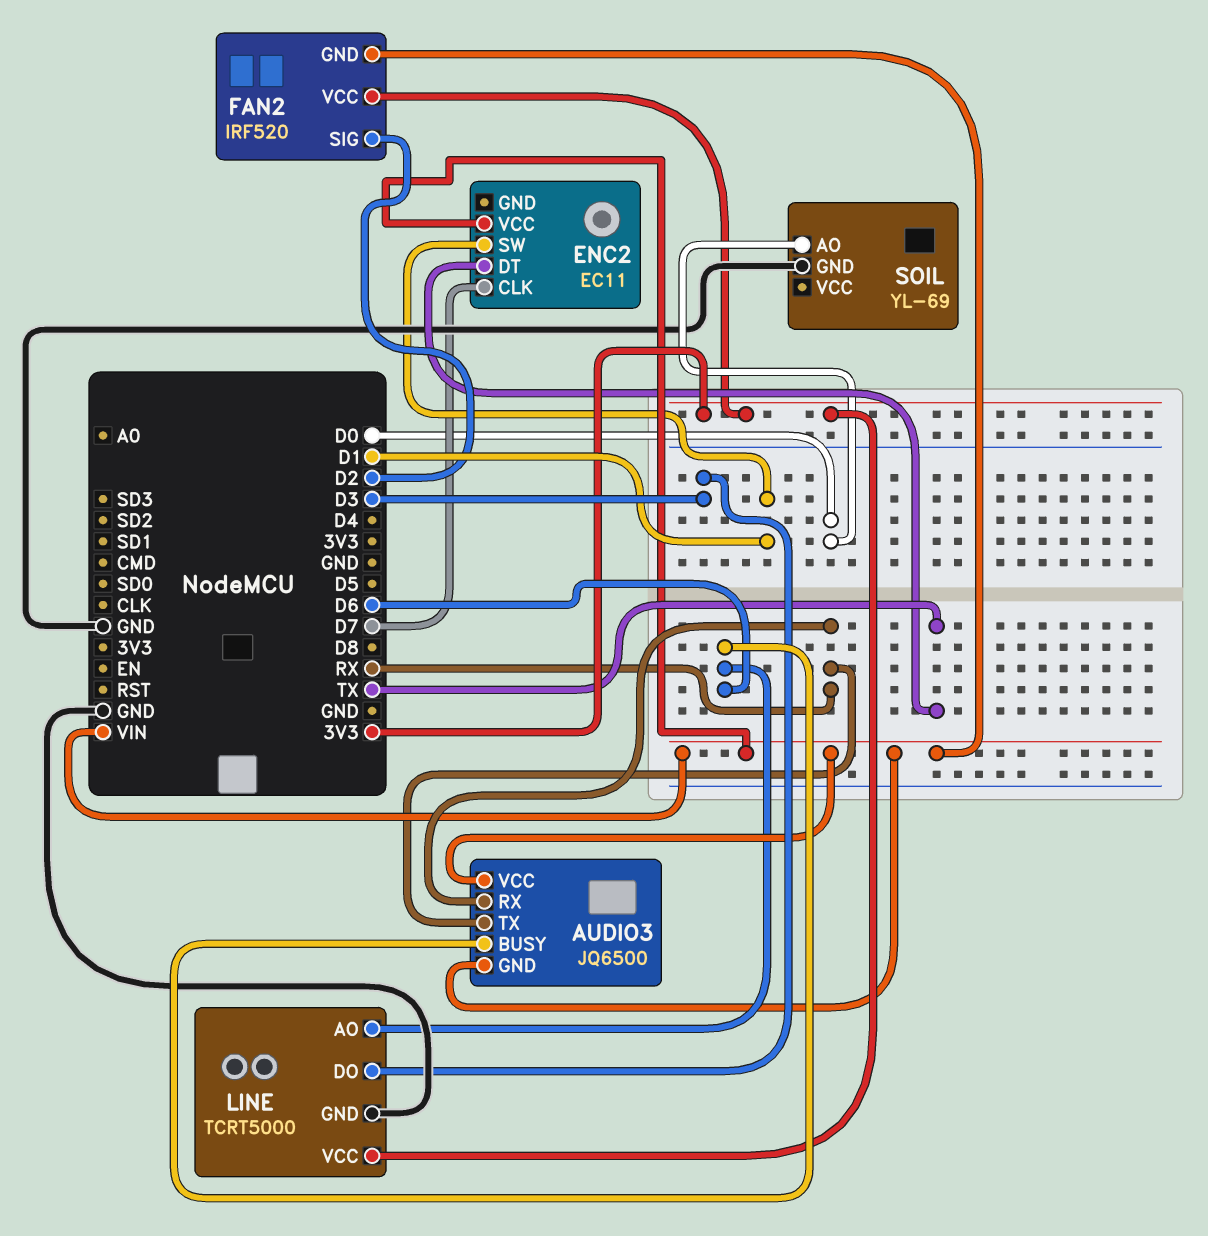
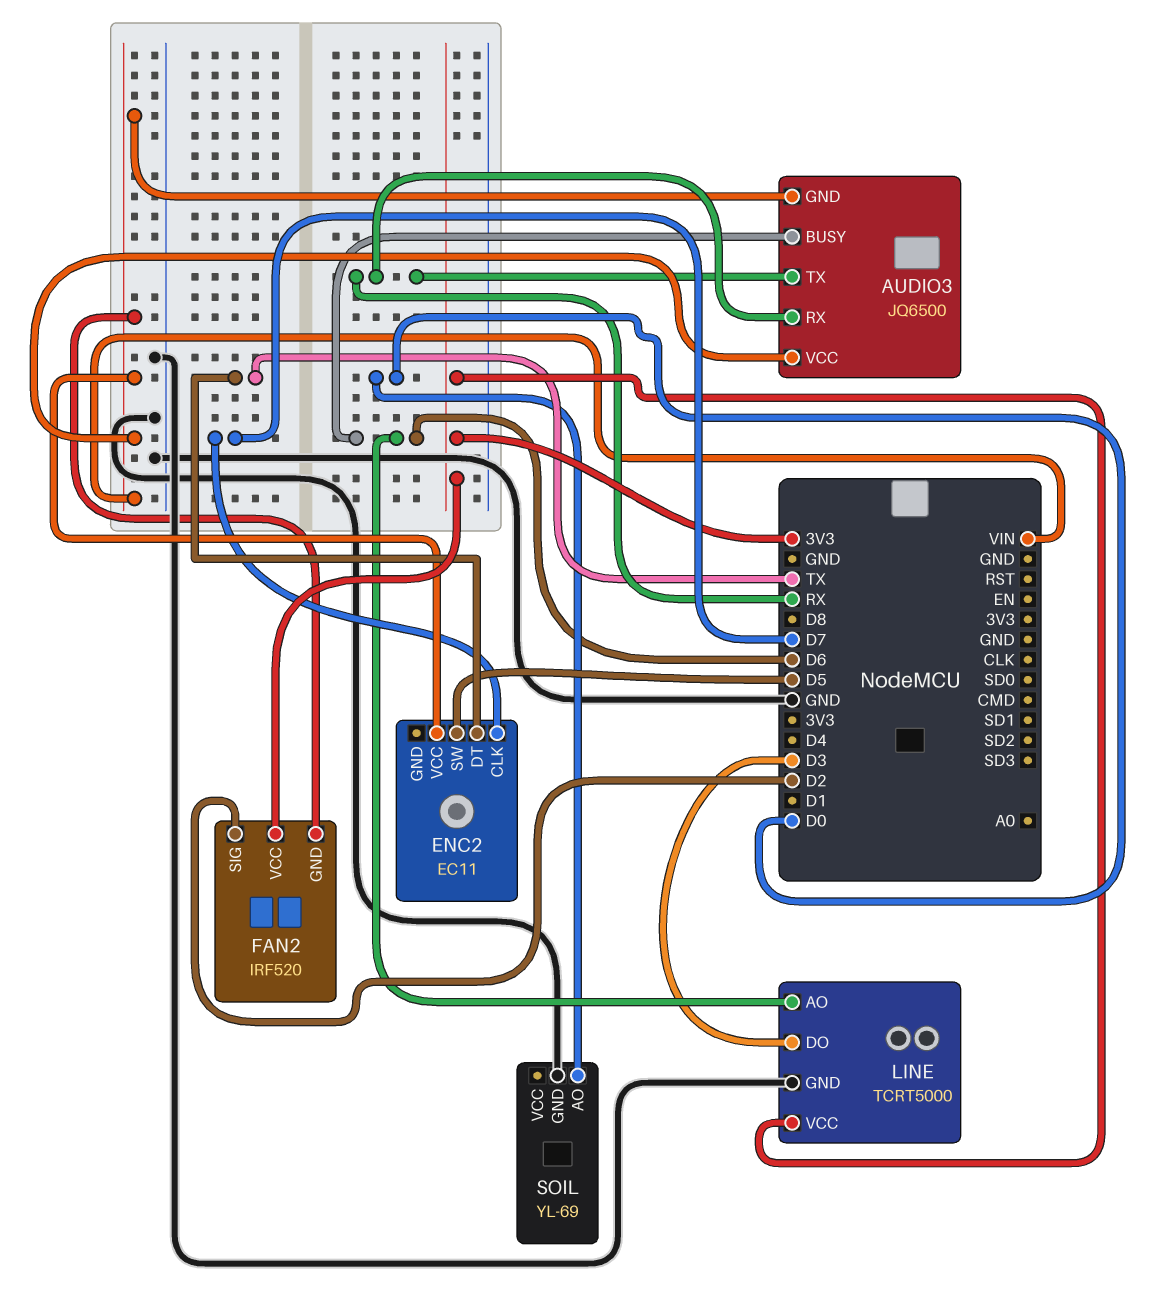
ENC2 pin SW: D1 -> D5

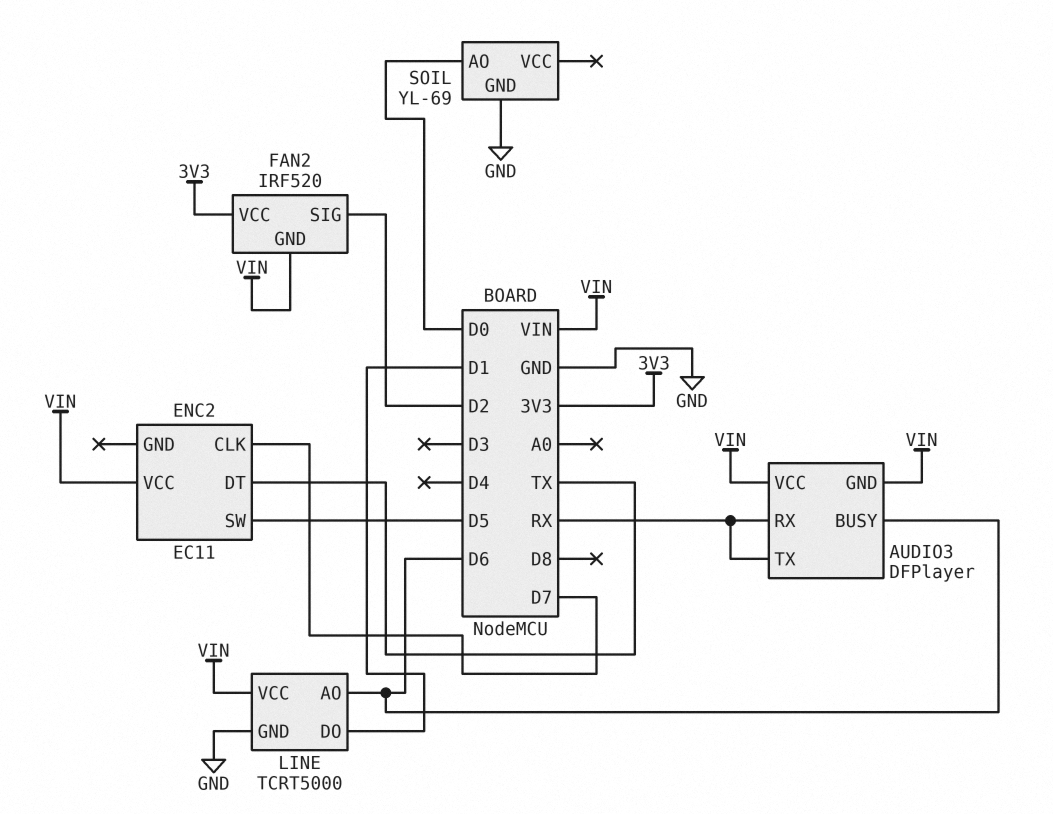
AUDIO3: JQ6500 -> DFPlayer
LINE pin DO: D3 -> D1
LINE pin VCC: 3V3 -> VIN

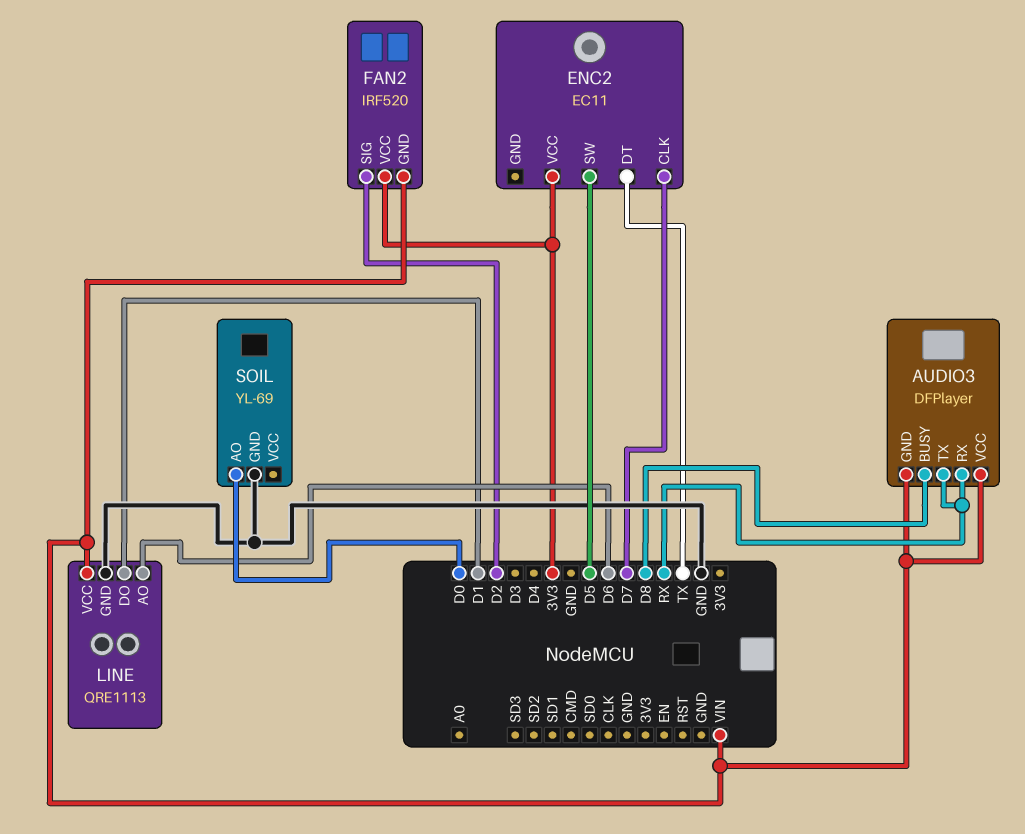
AUDIO3 pin BUSY: D6 -> D8
ENC2 pin VCC: VIN -> 3V3
LINE: TCRT5000 -> QRE1113

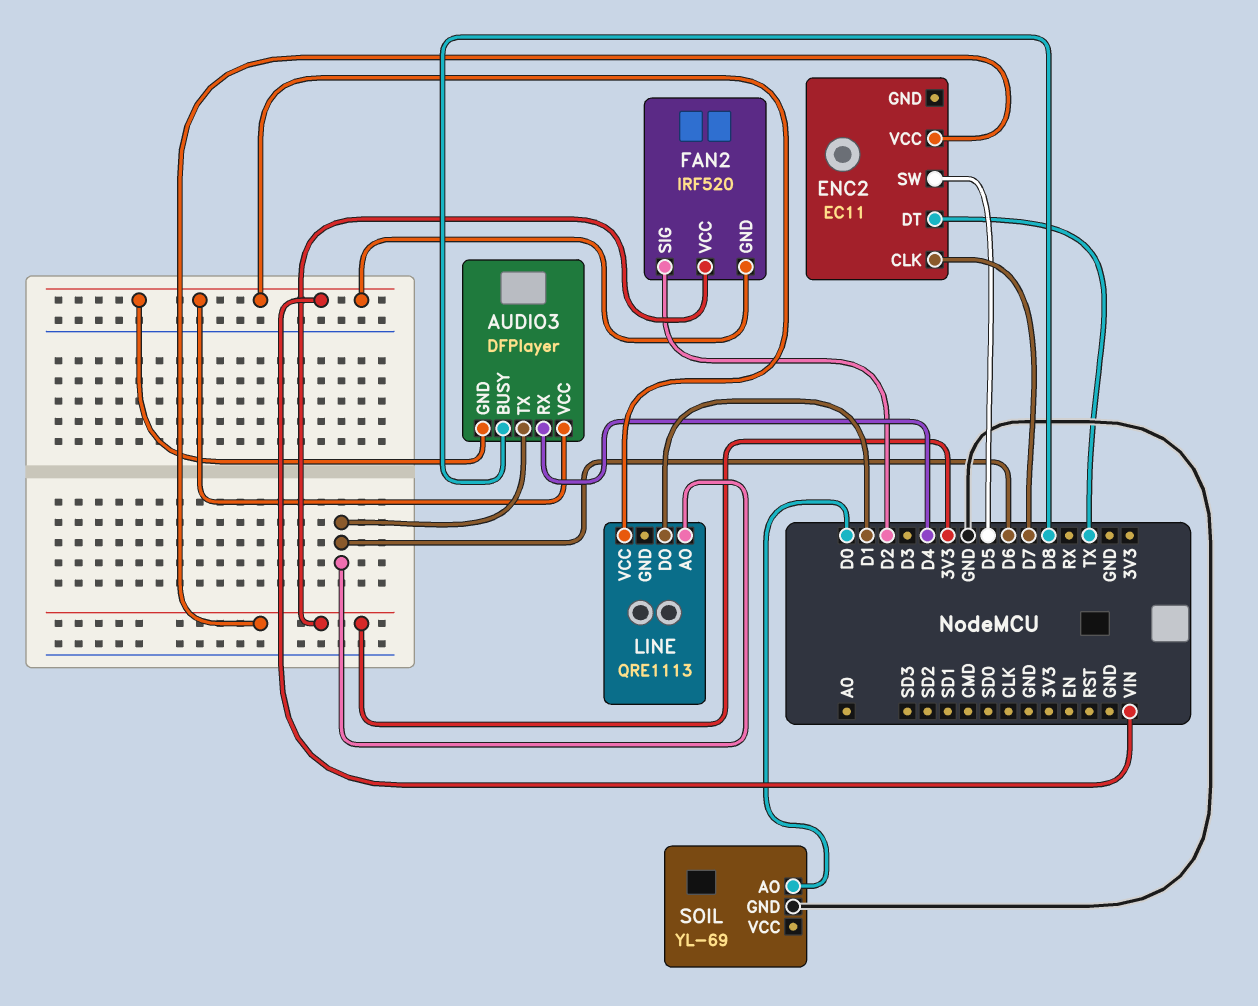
AUDIO3 pin RX: RX -> D4
AUDIO3 pin TX: RX -> D6
LINE pin GND: GND -> none

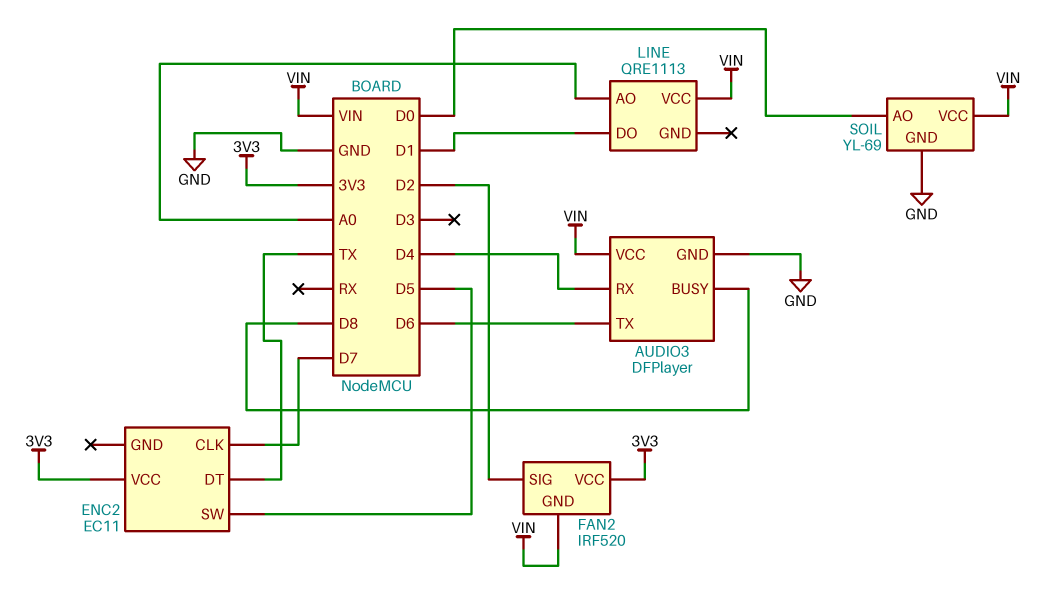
AUDIO3 pin GND: VIN -> GND
LINE pin AO: D6 -> A0
SOIL pin VCC: none -> VIN

